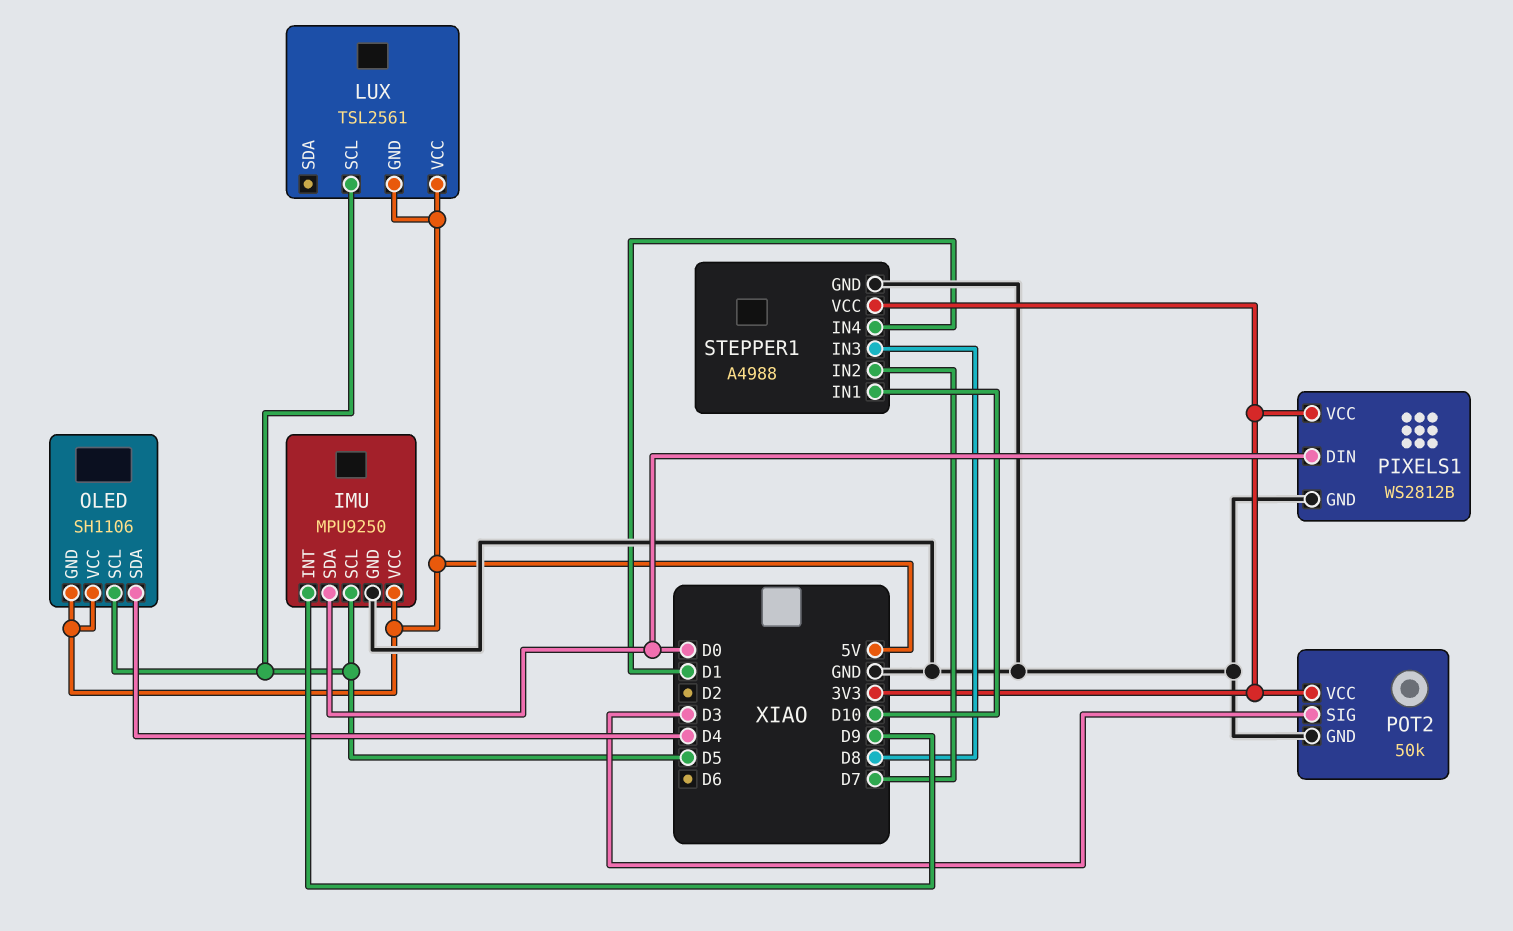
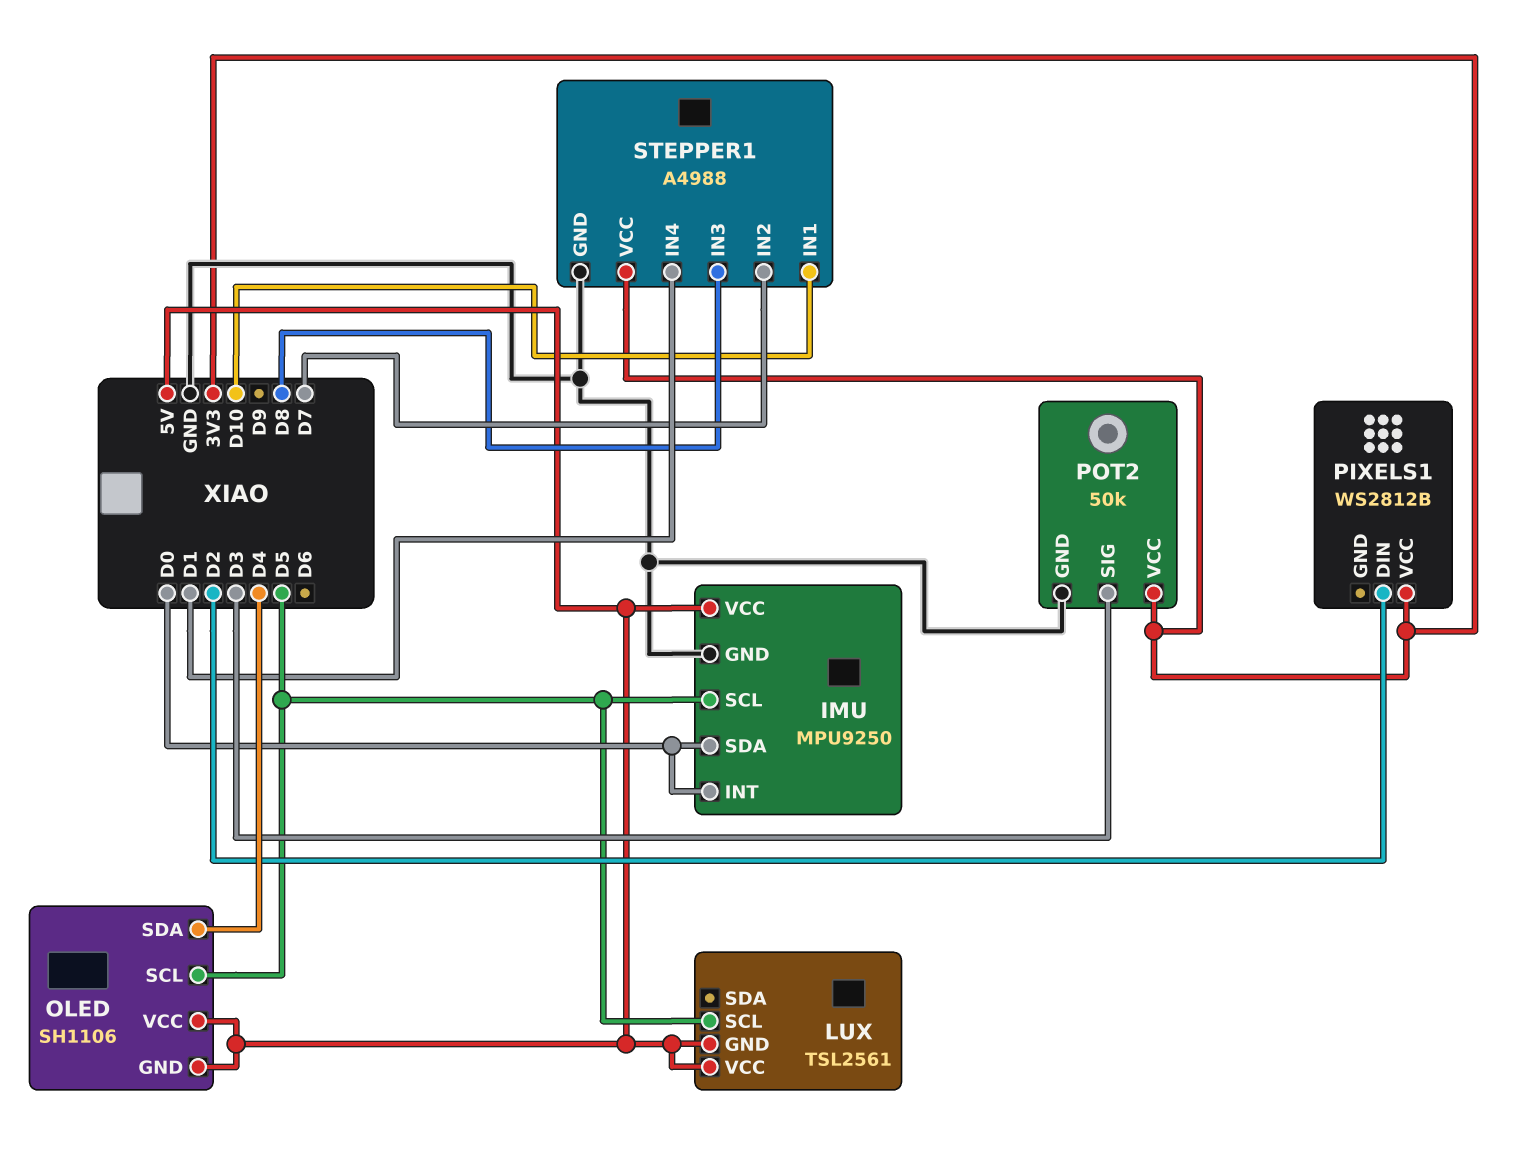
IMU pin INT: D9 -> D0
PIXELS1 pin DIN: D0 -> D2
PIXELS1 pin GND: GND -> none

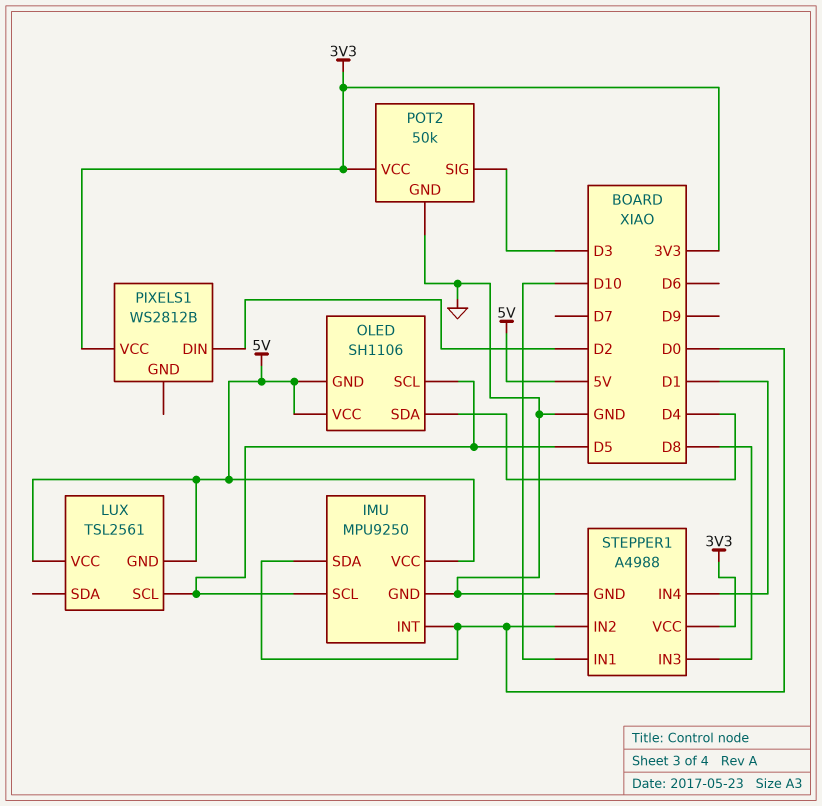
STEPPER1 pin IN2: D7 -> D0

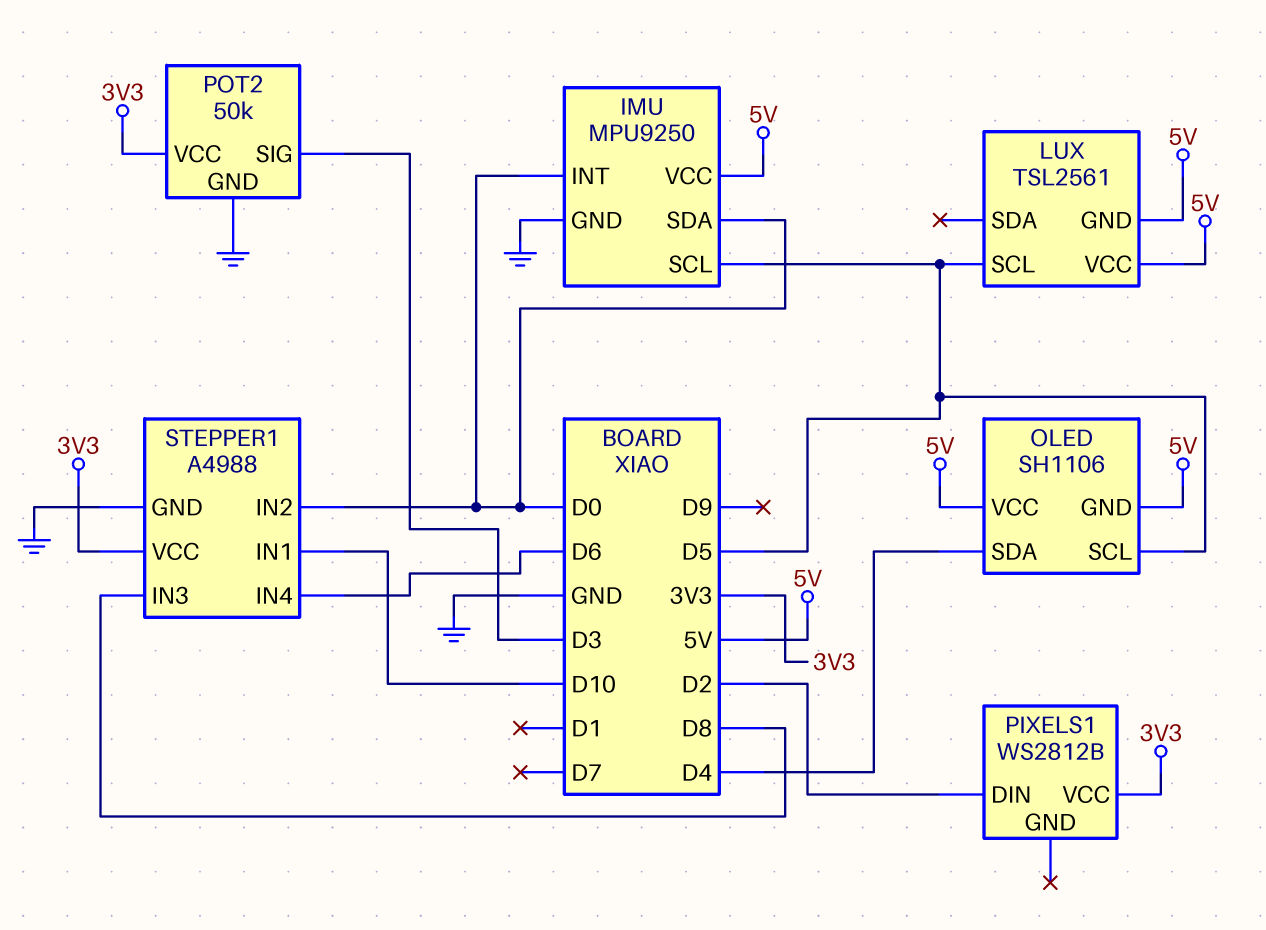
STEPPER1 pin IN4: D1 -> D6

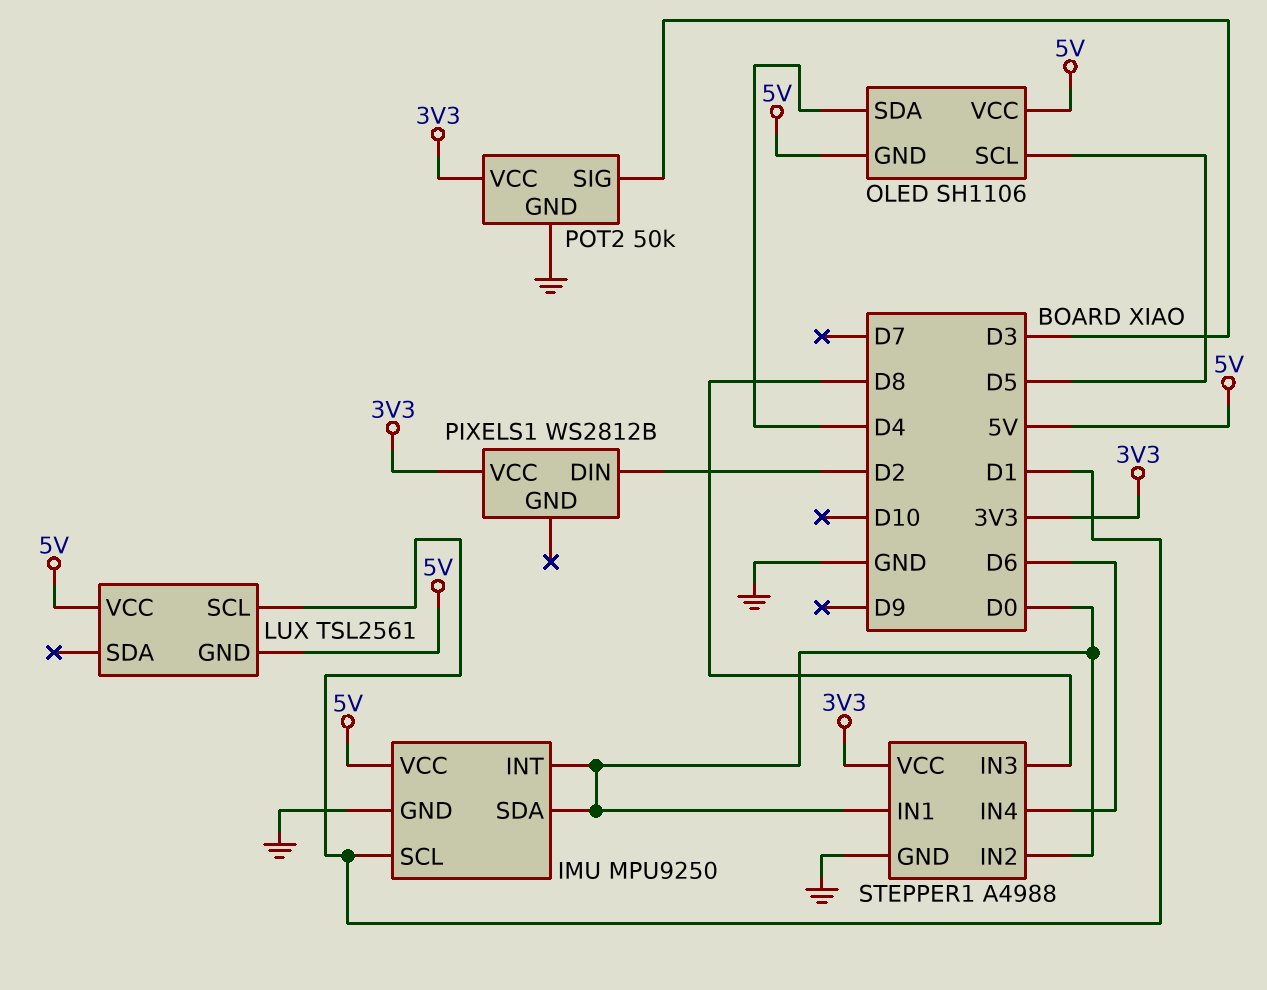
IMU pin SCL: D5 -> D1
LUX pin SCL: D5 -> D1
STEPPER1 pin IN1: D10 -> D0

